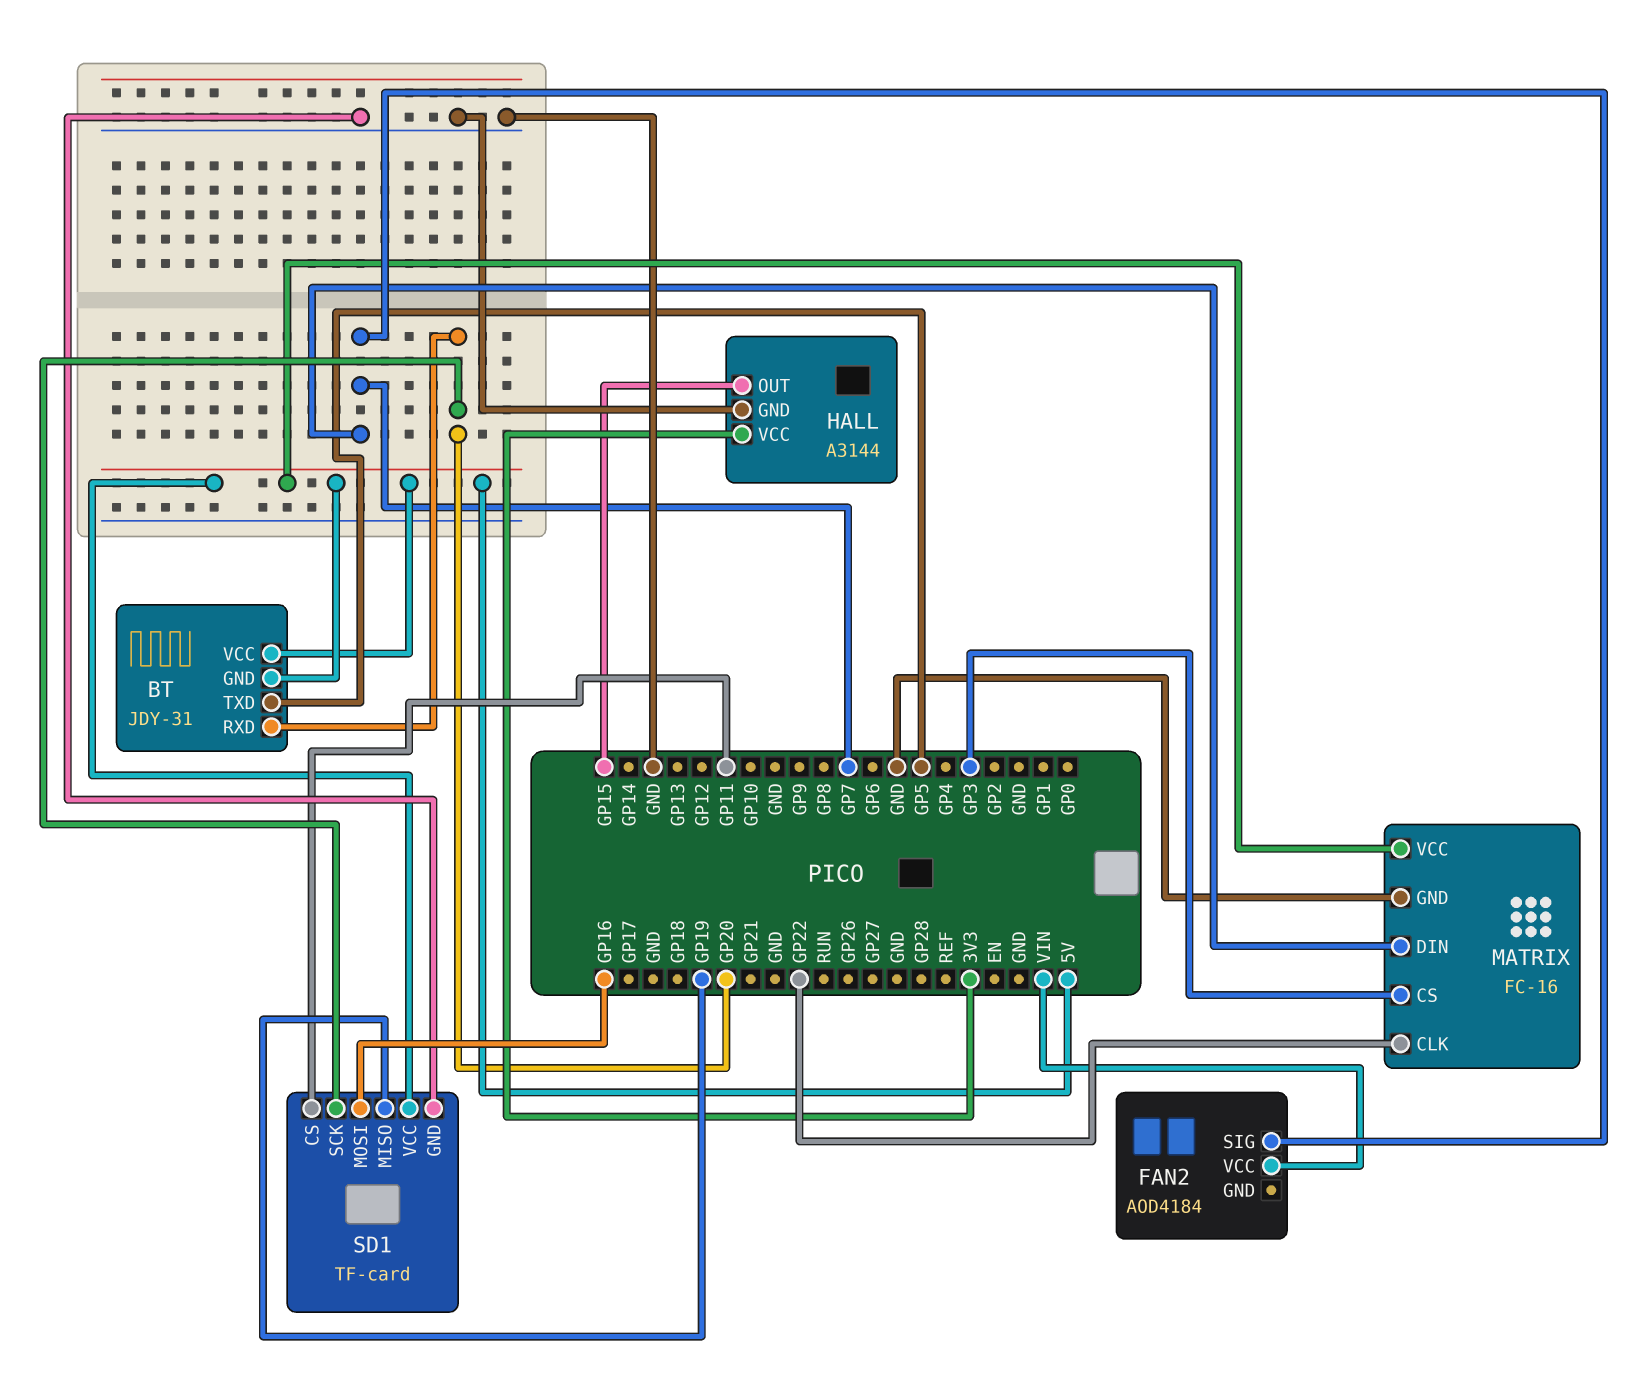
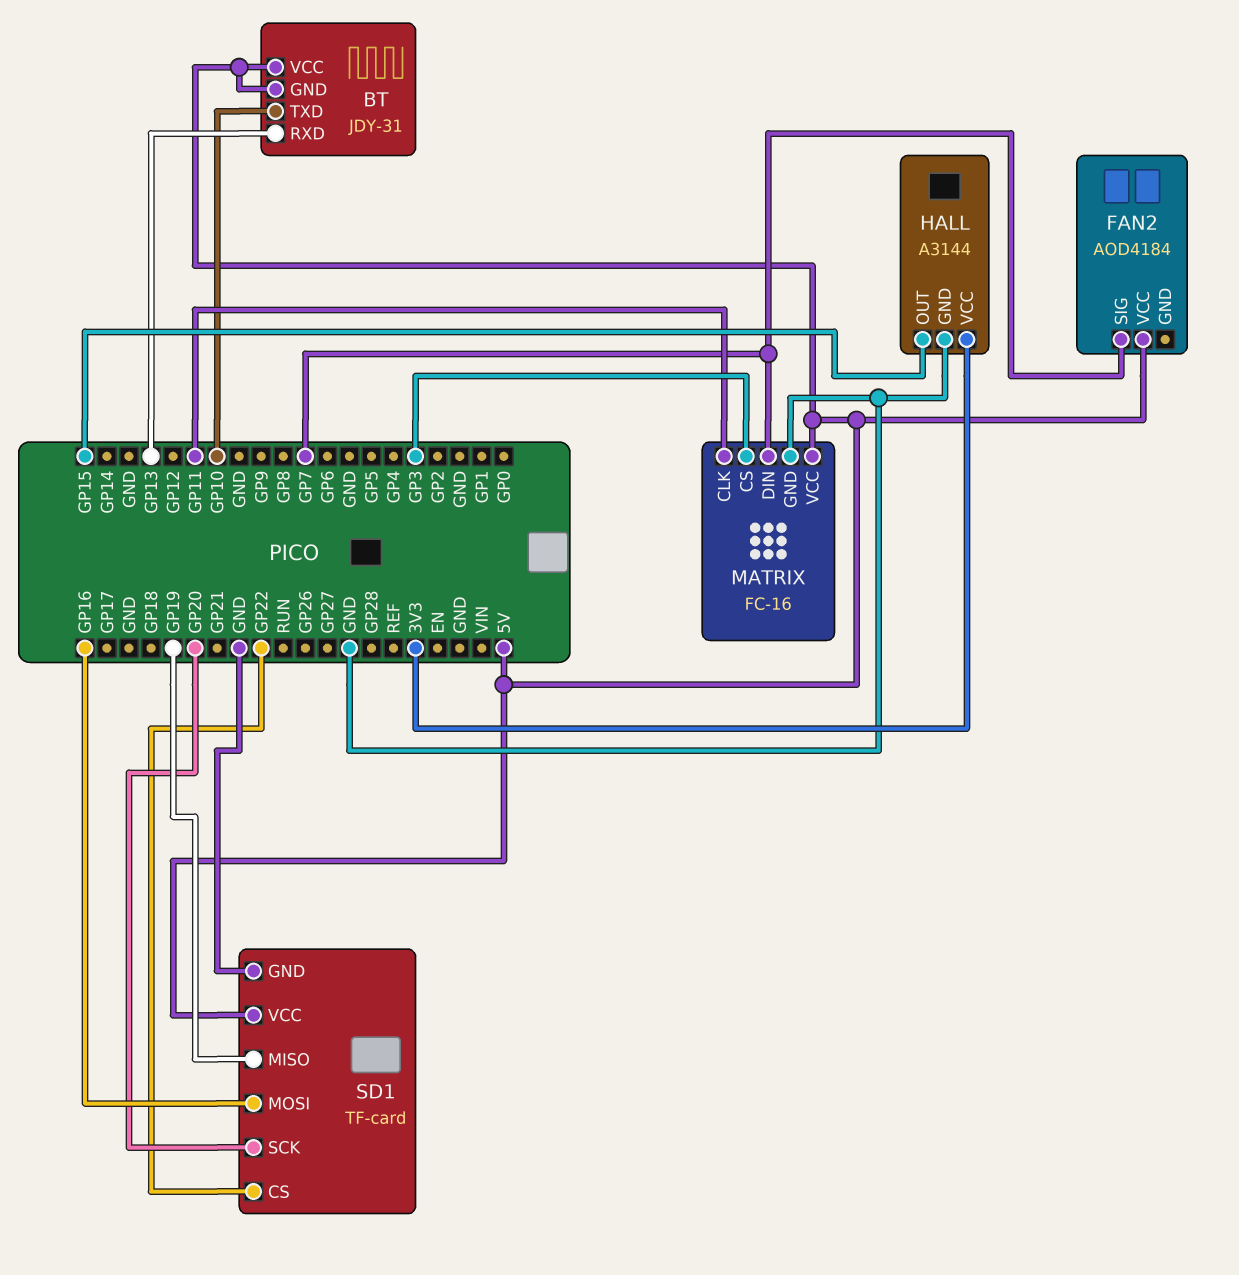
BT pin RXD: GP20 -> GP13
BT pin TXD: GP5 -> GP10
FAN2 pin VCC: VIN -> 5V
MATRIX pin CLK: GP22 -> GP11
SD1 pin CS: GP11 -> GP22

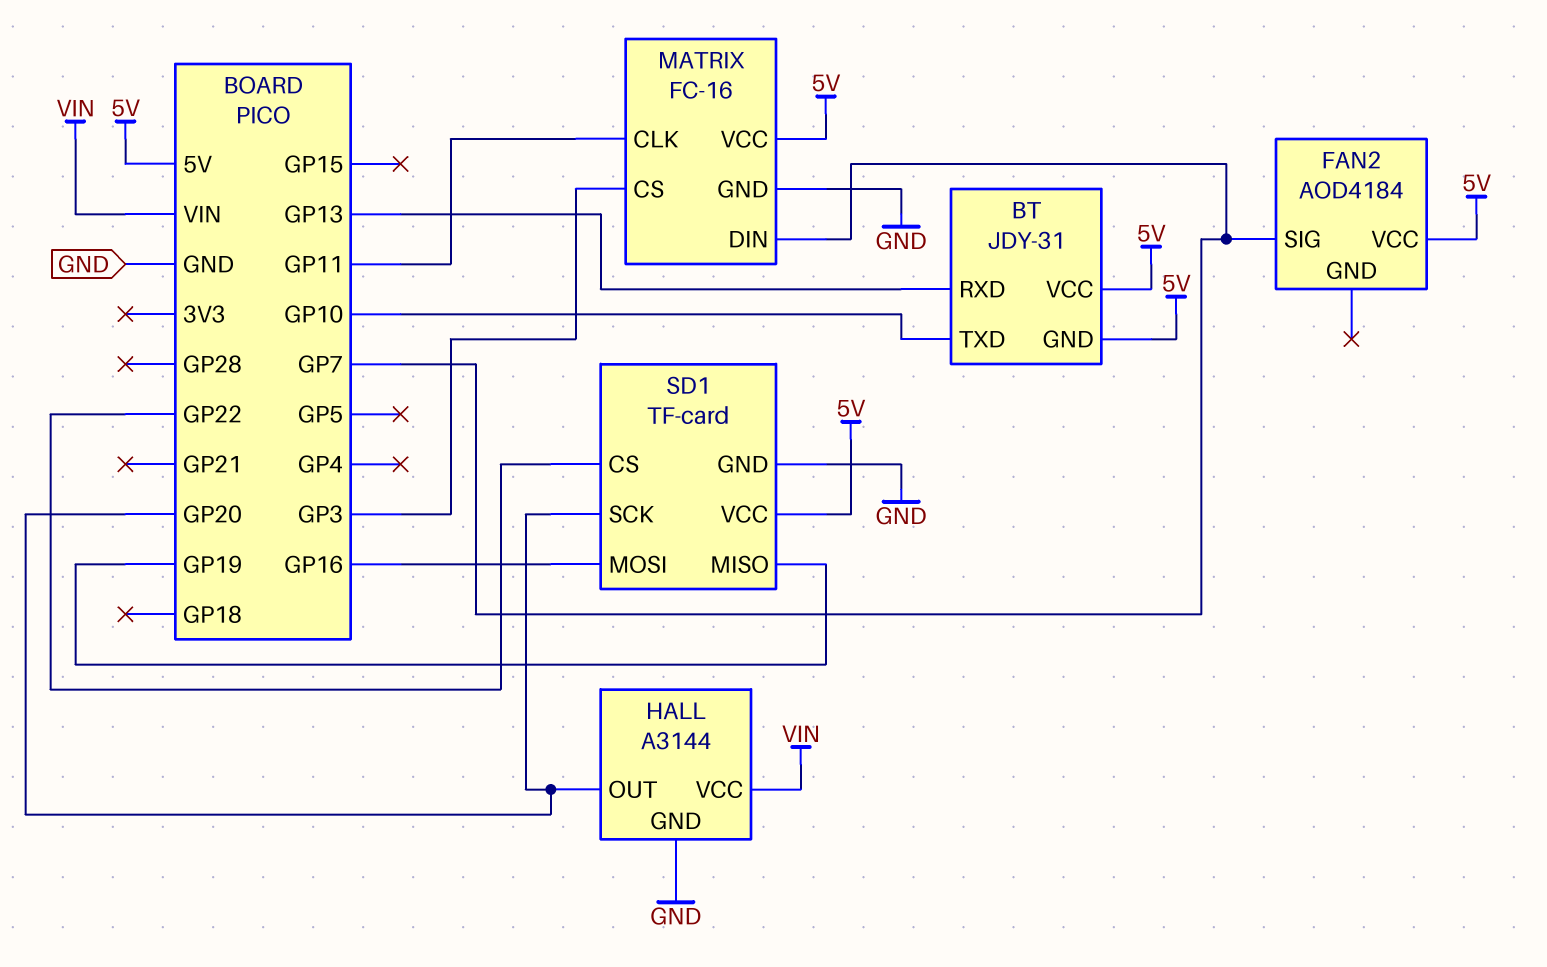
HALL pin OUT: GP15 -> GP20
HALL pin VCC: 3V3 -> VIN

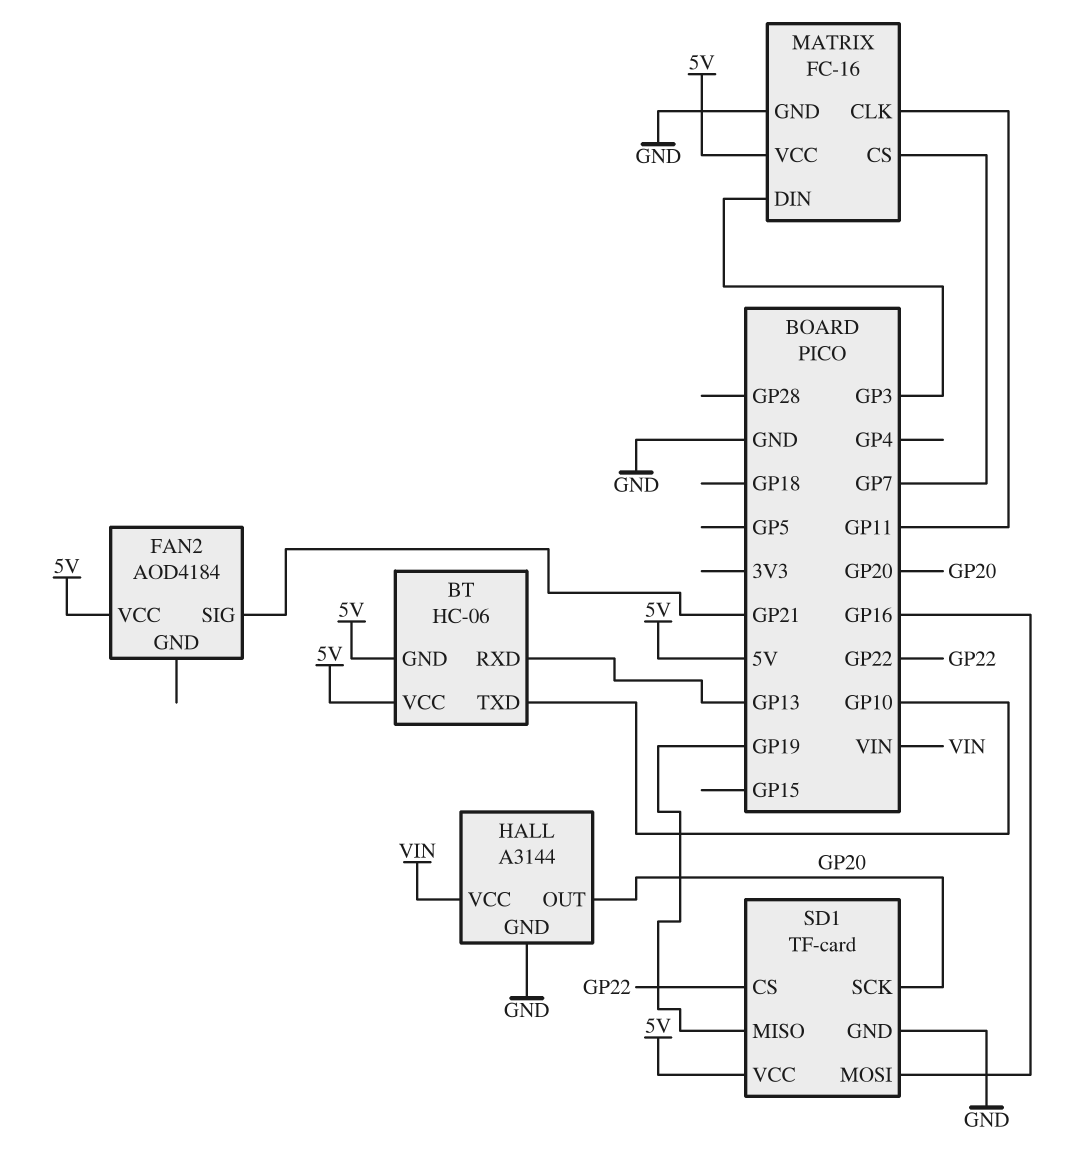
BT: JDY-31 -> HC-06
FAN2 pin SIG: GP7 -> GP21
MATRIX pin CS: GP3 -> GP7
MATRIX pin DIN: GP7 -> GP3

